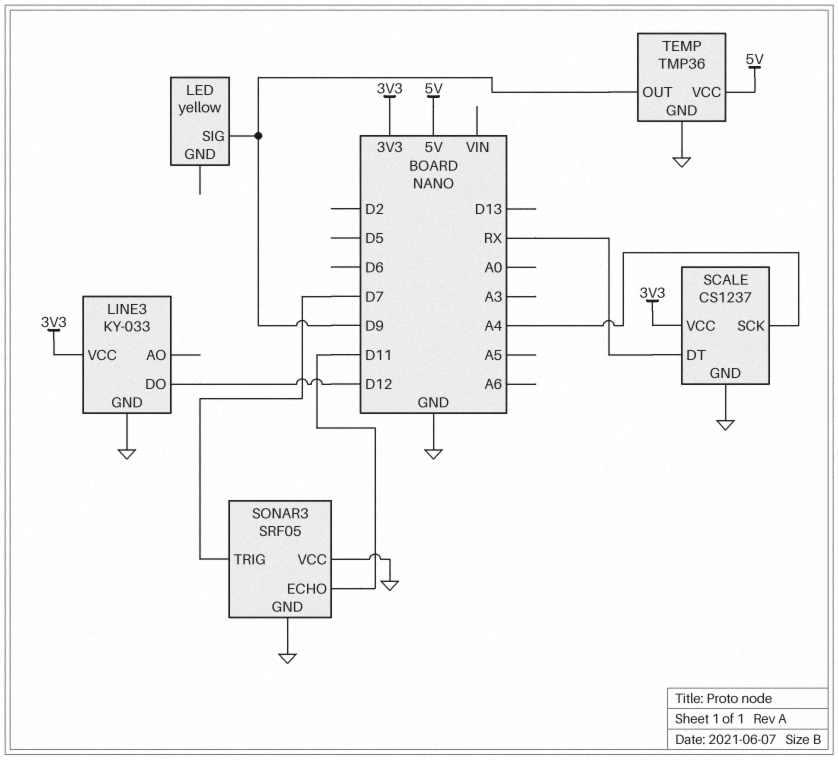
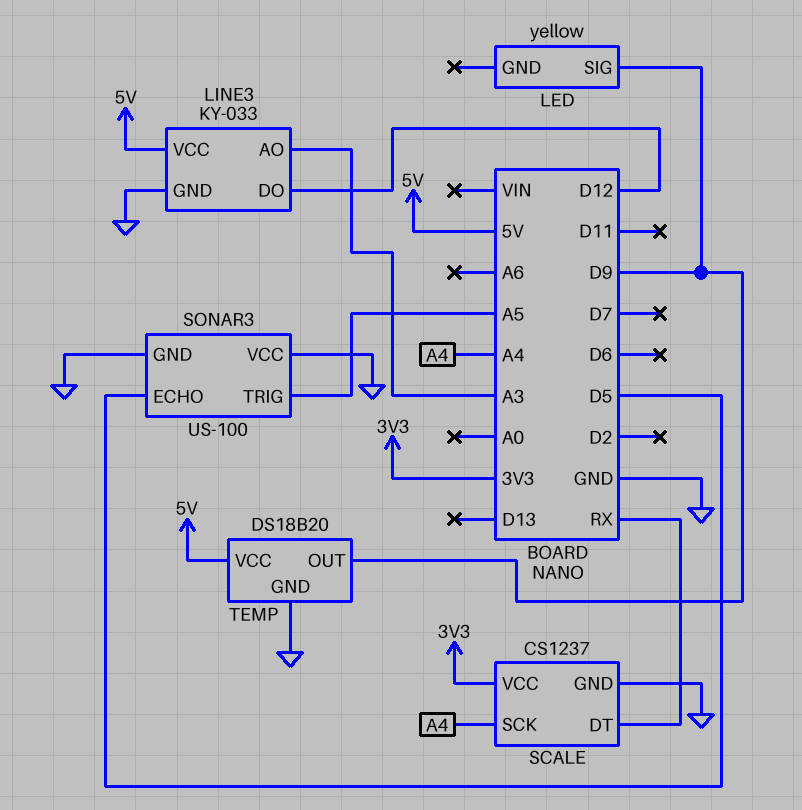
LINE3 pin AO: none -> A3
LINE3 pin VCC: 3V3 -> 5V
SONAR3: SRF05 -> US-100
SONAR3 pin ECHO: D11 -> D5
SONAR3 pin TRIG: D7 -> A5
TEMP: TMP36 -> DS18B20

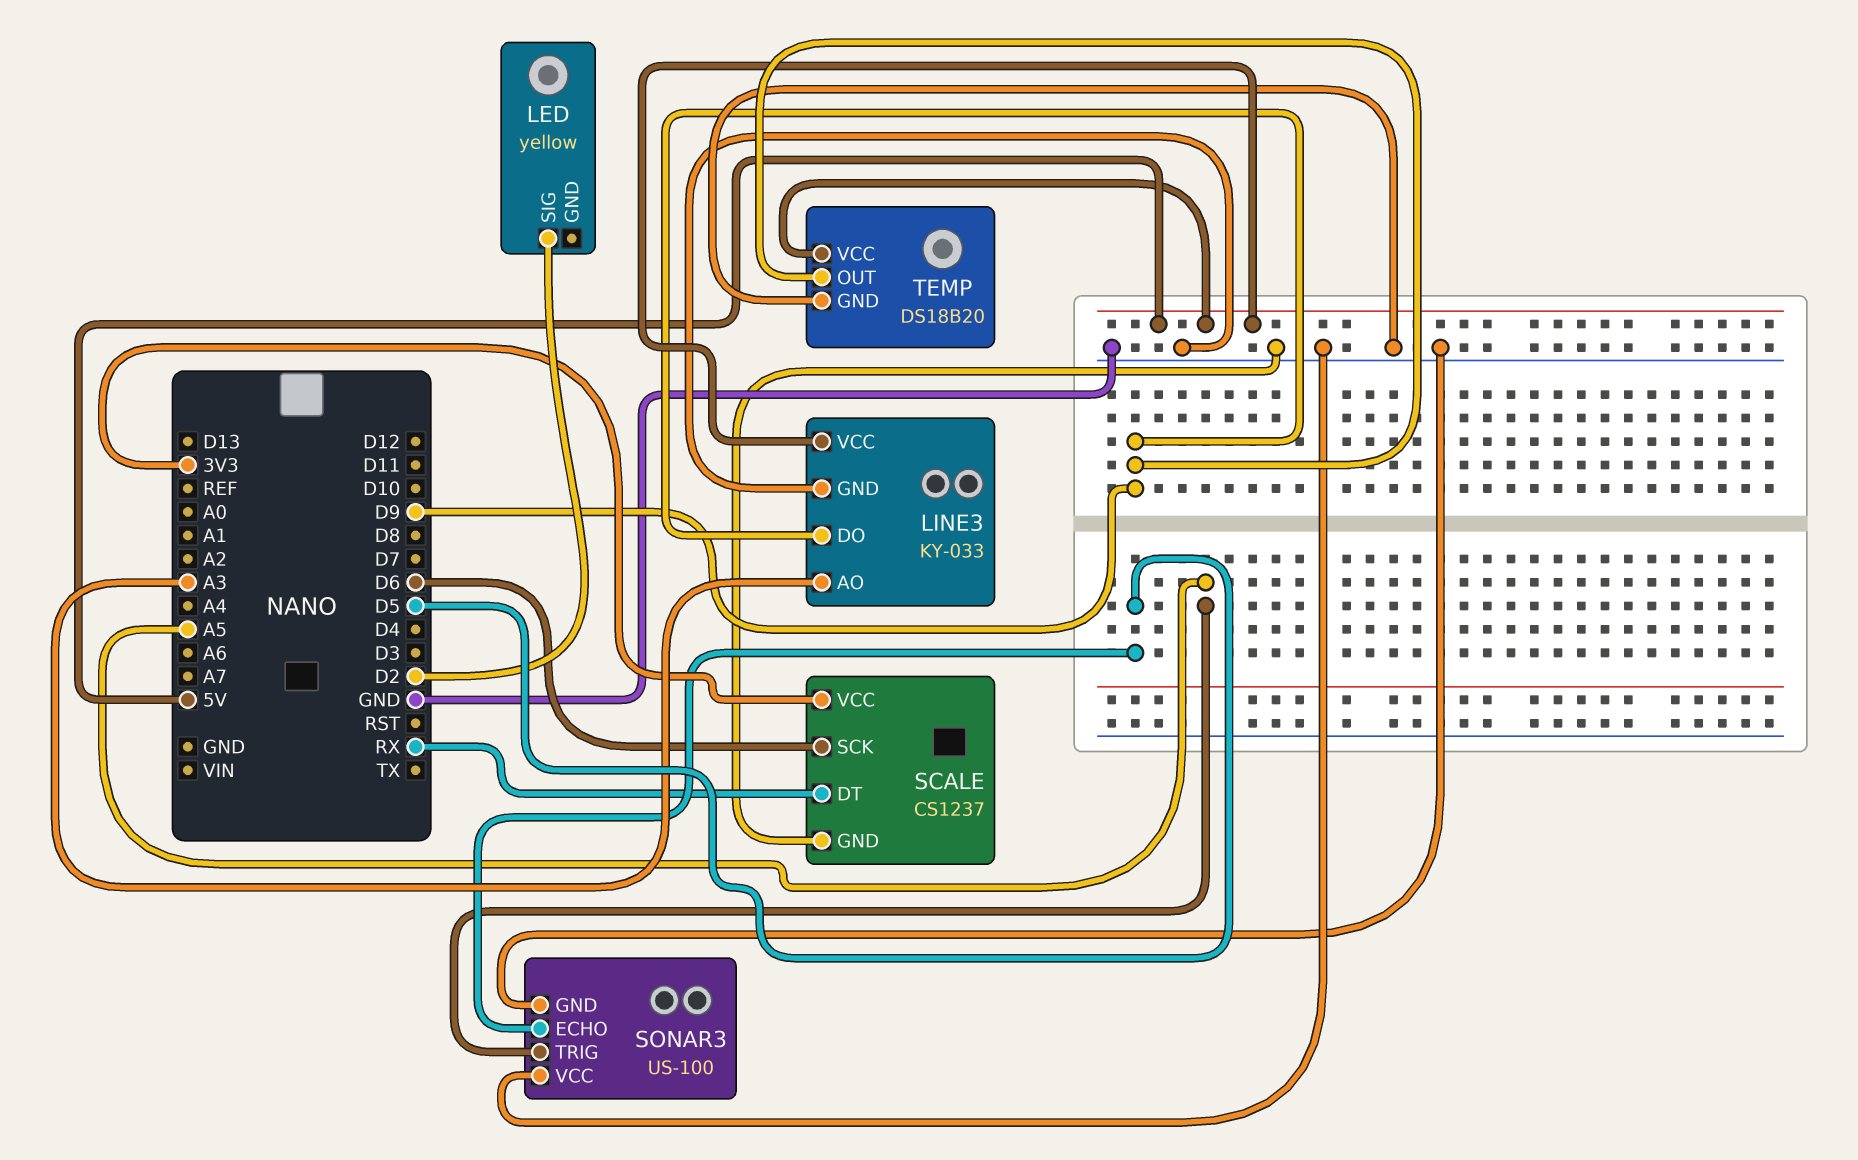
LED pin SIG: D9 -> D2
LINE3 pin DO: D12 -> D9
SCALE pin SCK: A4 -> D6

